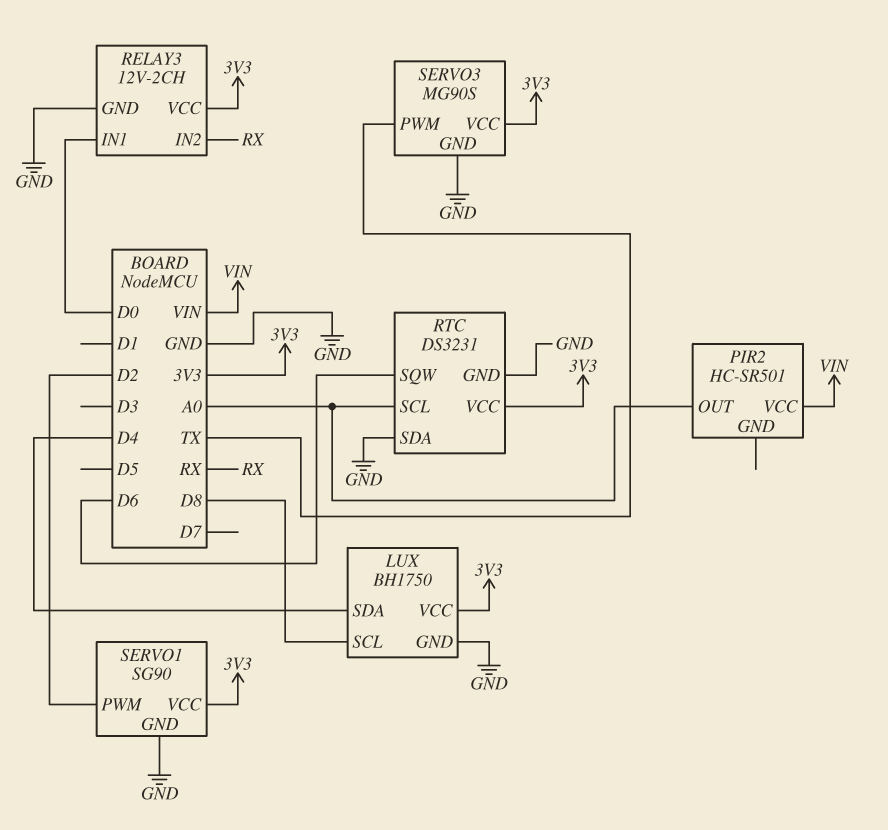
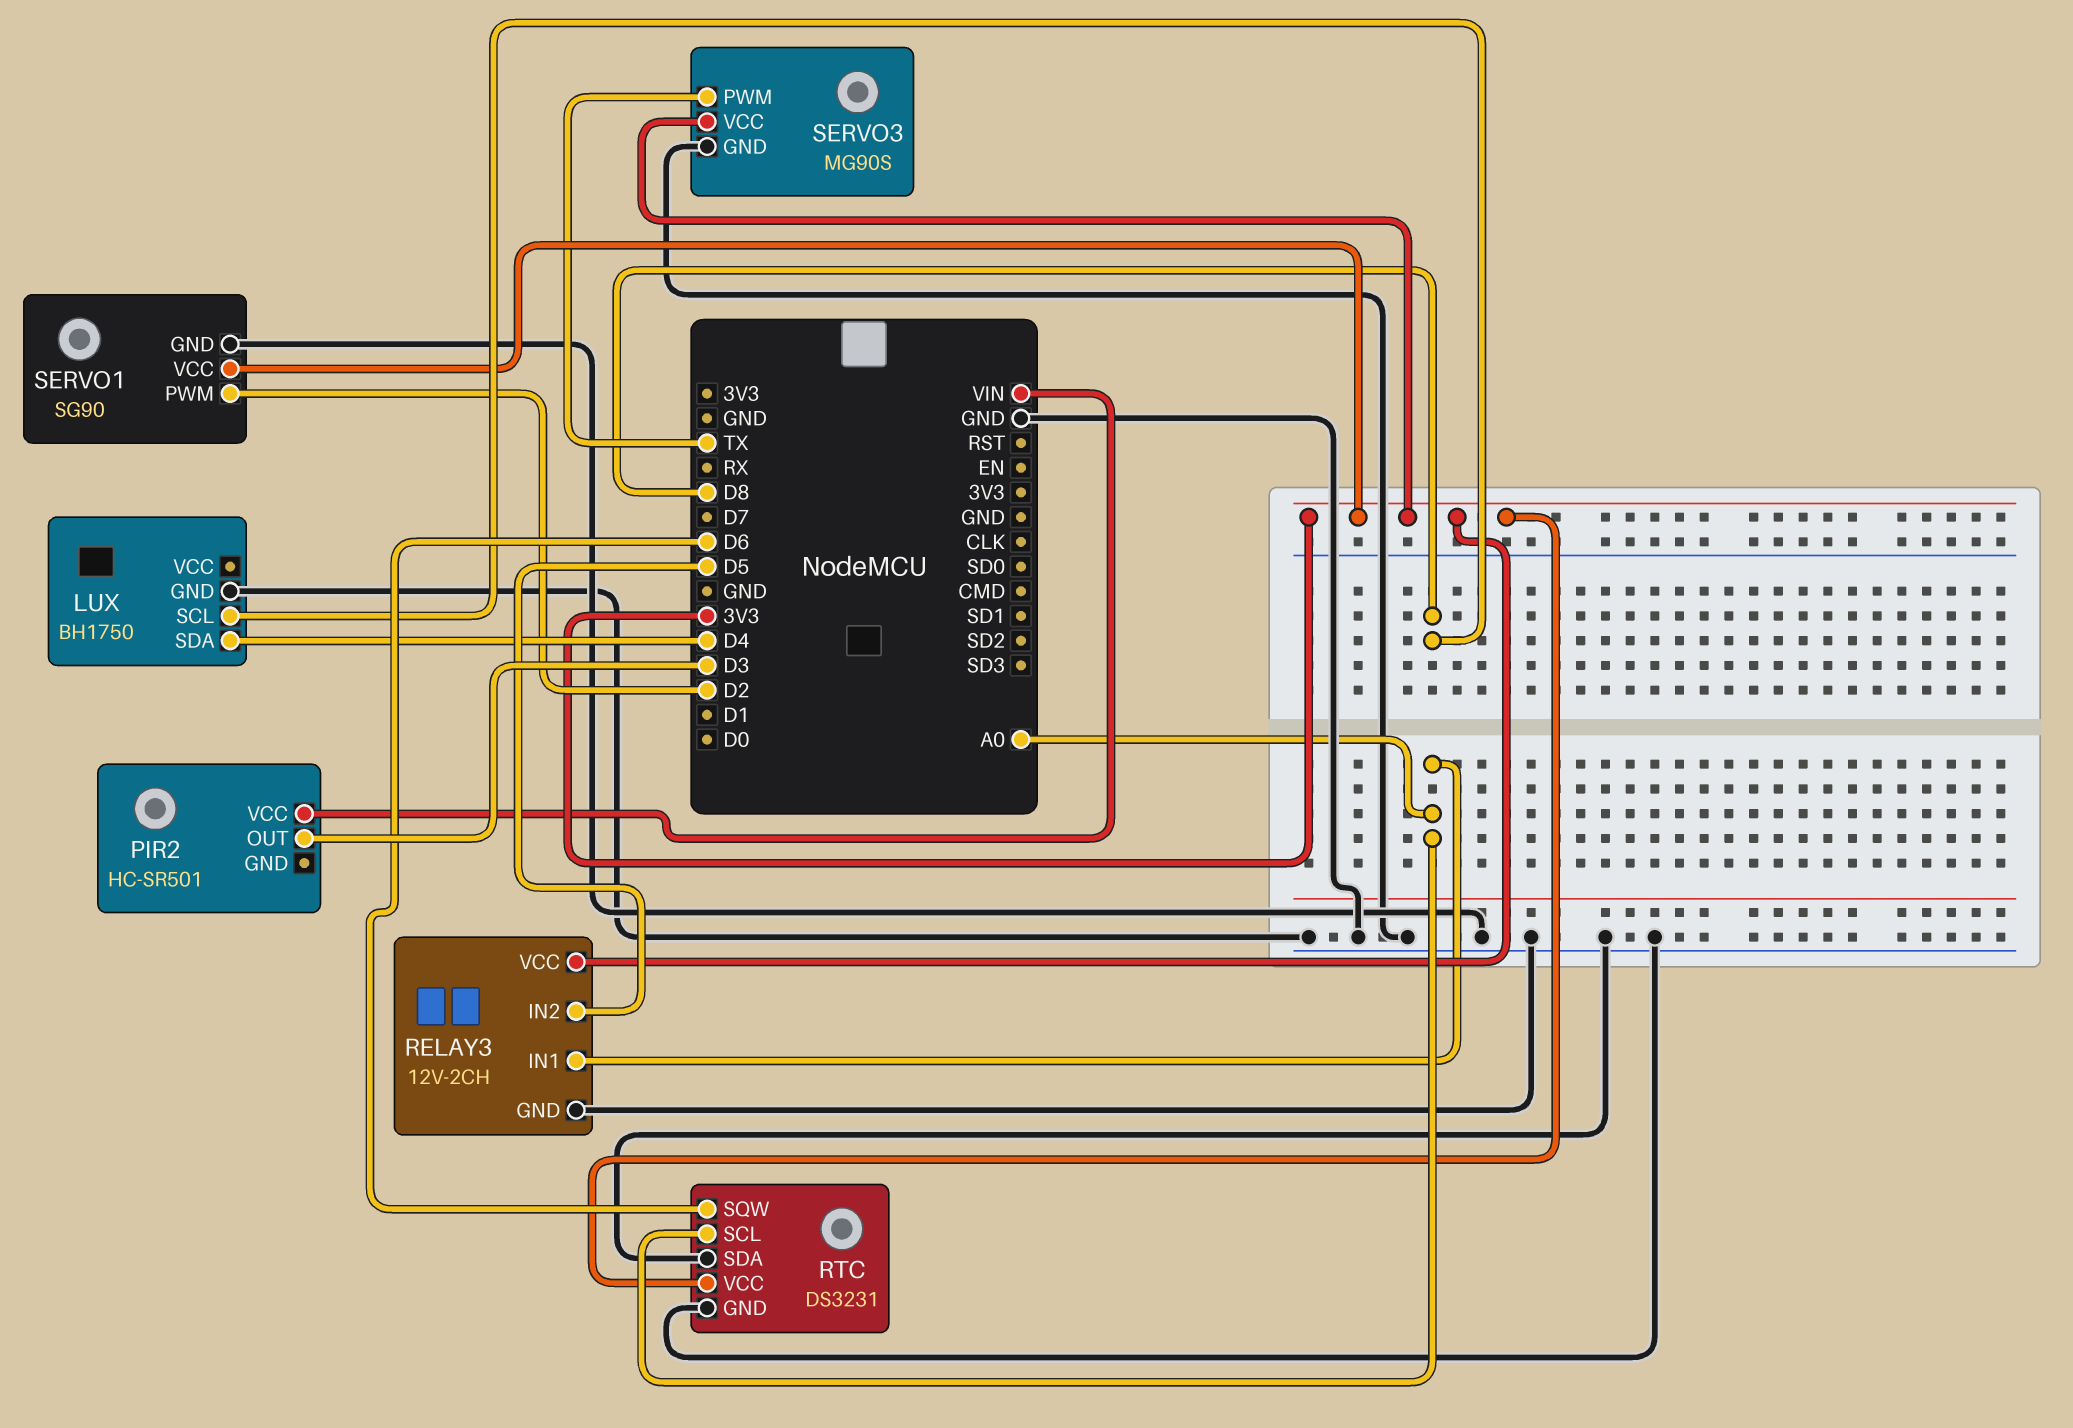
LUX pin VCC: 3V3 -> none
PIR2 pin OUT: A0 -> D3
RELAY3 pin IN1: D0 -> A0
RELAY3 pin IN2: RX -> D5

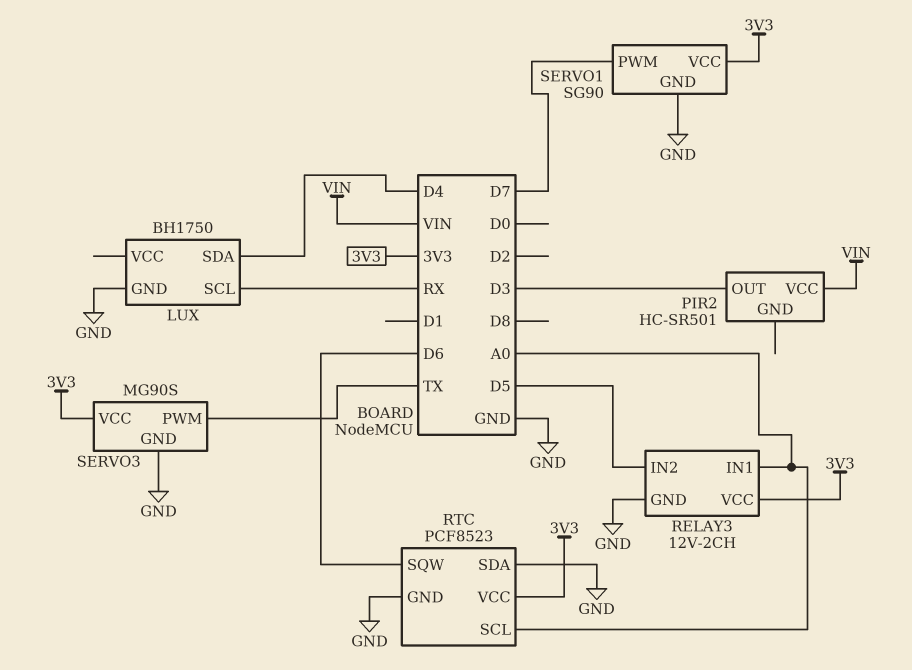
LUX pin SCL: D8 -> RX
RTC: DS3231 -> PCF8523
SERVO1 pin PWM: D2 -> D7

